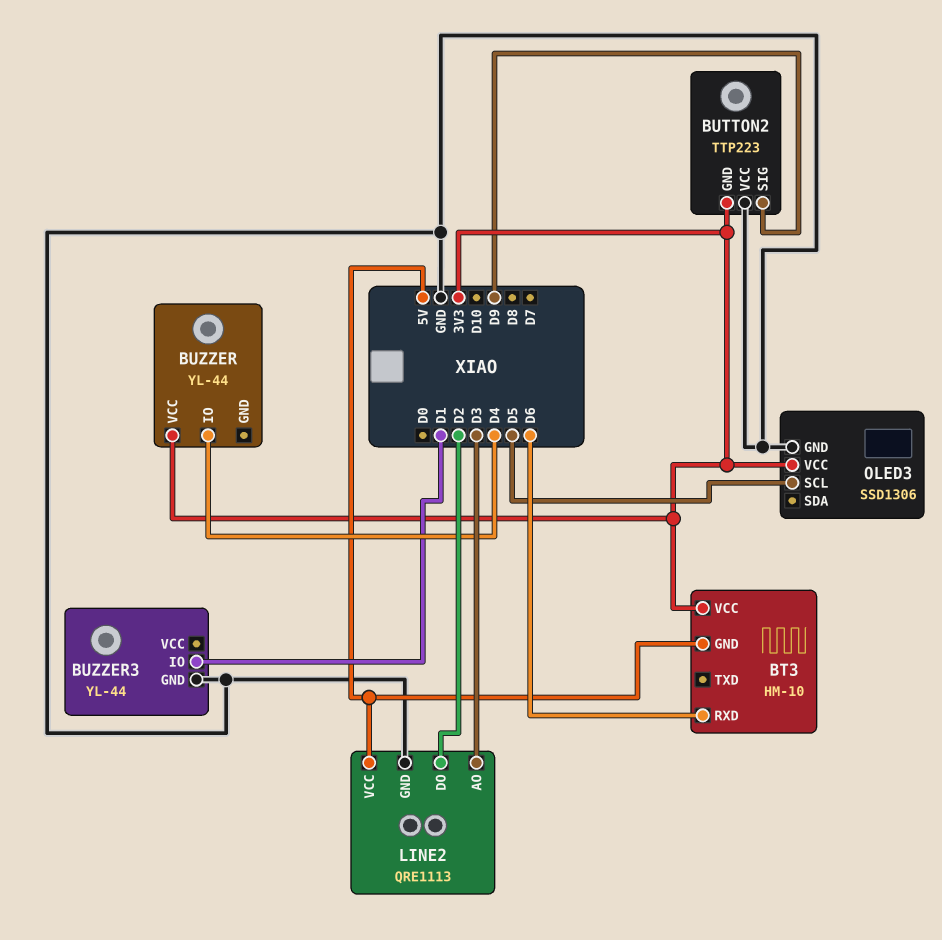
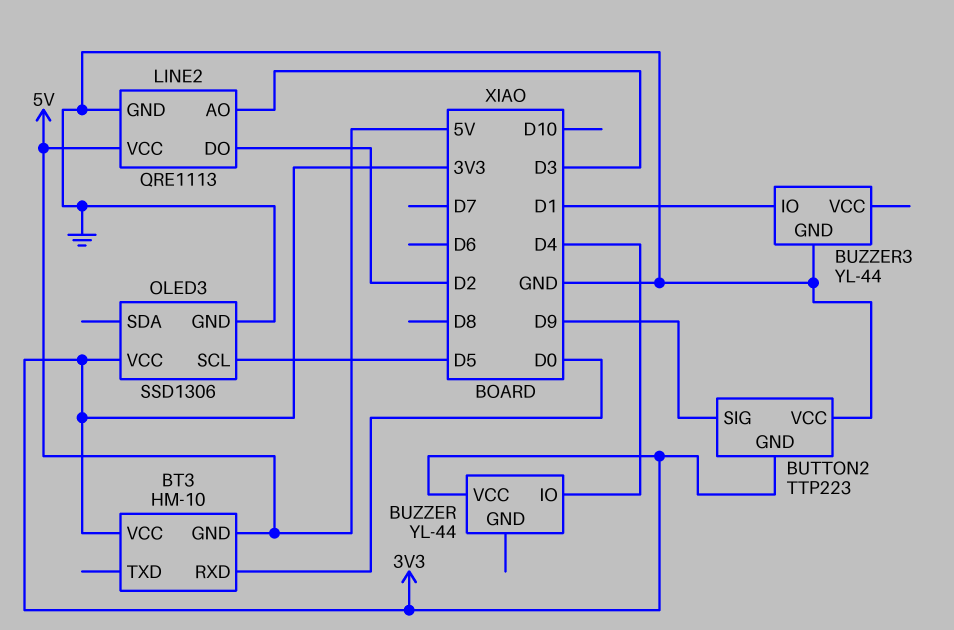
BT3 pin RXD: D6 -> D0

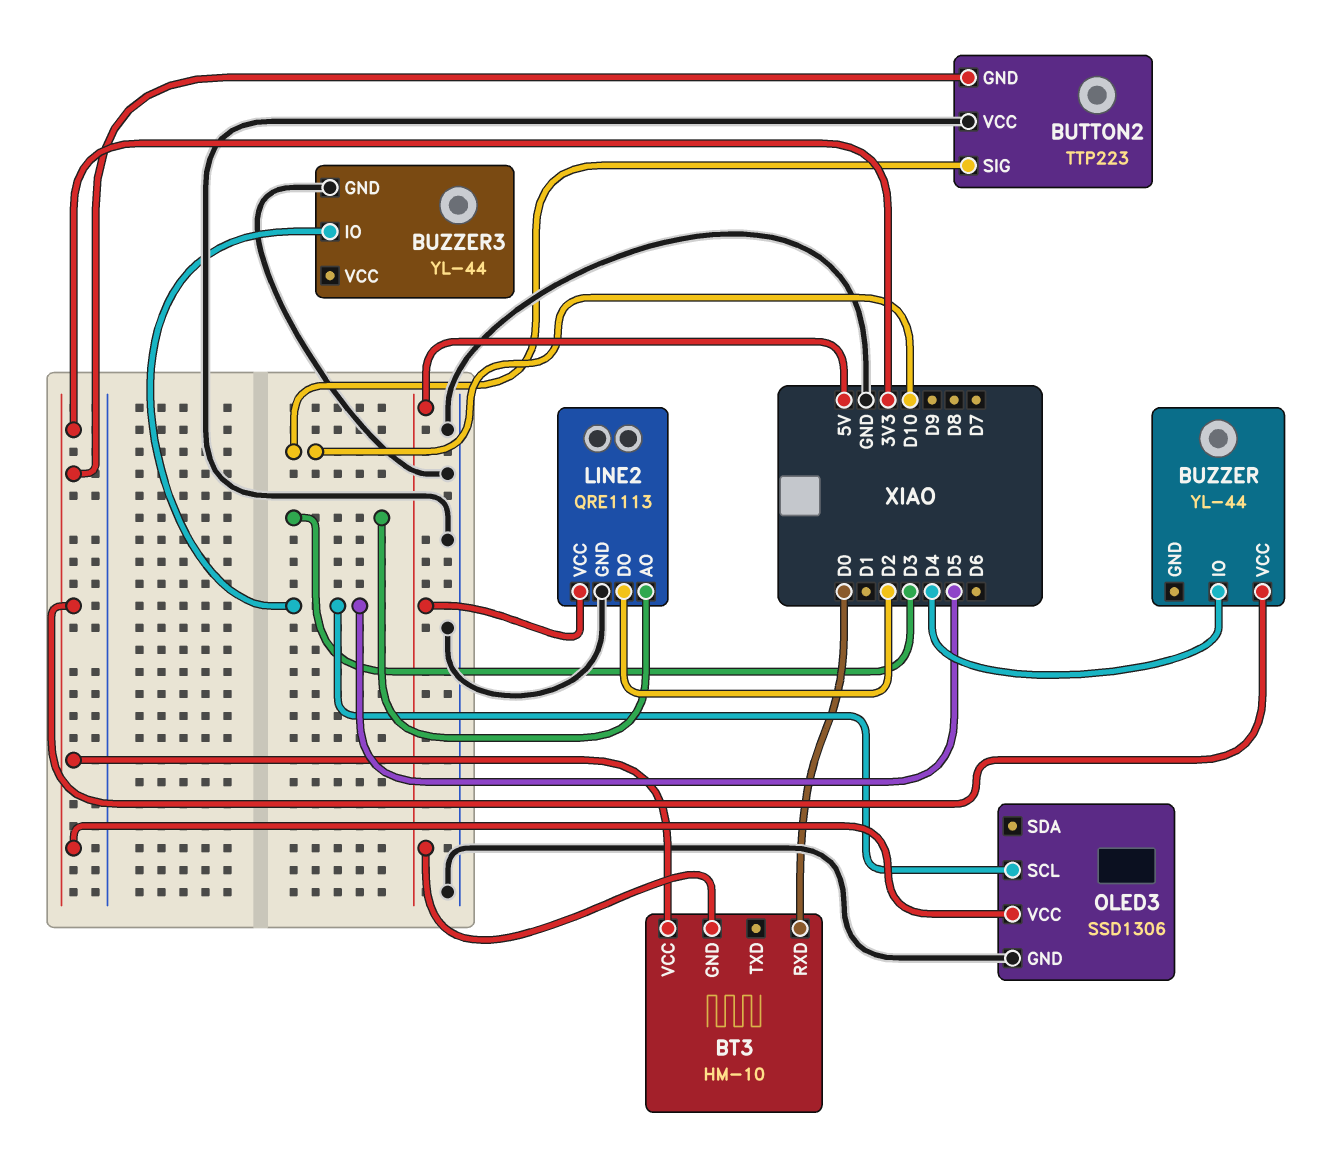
BUTTON2 pin SIG: D9 -> D10
BUZZER3 pin IO: D1 -> D5

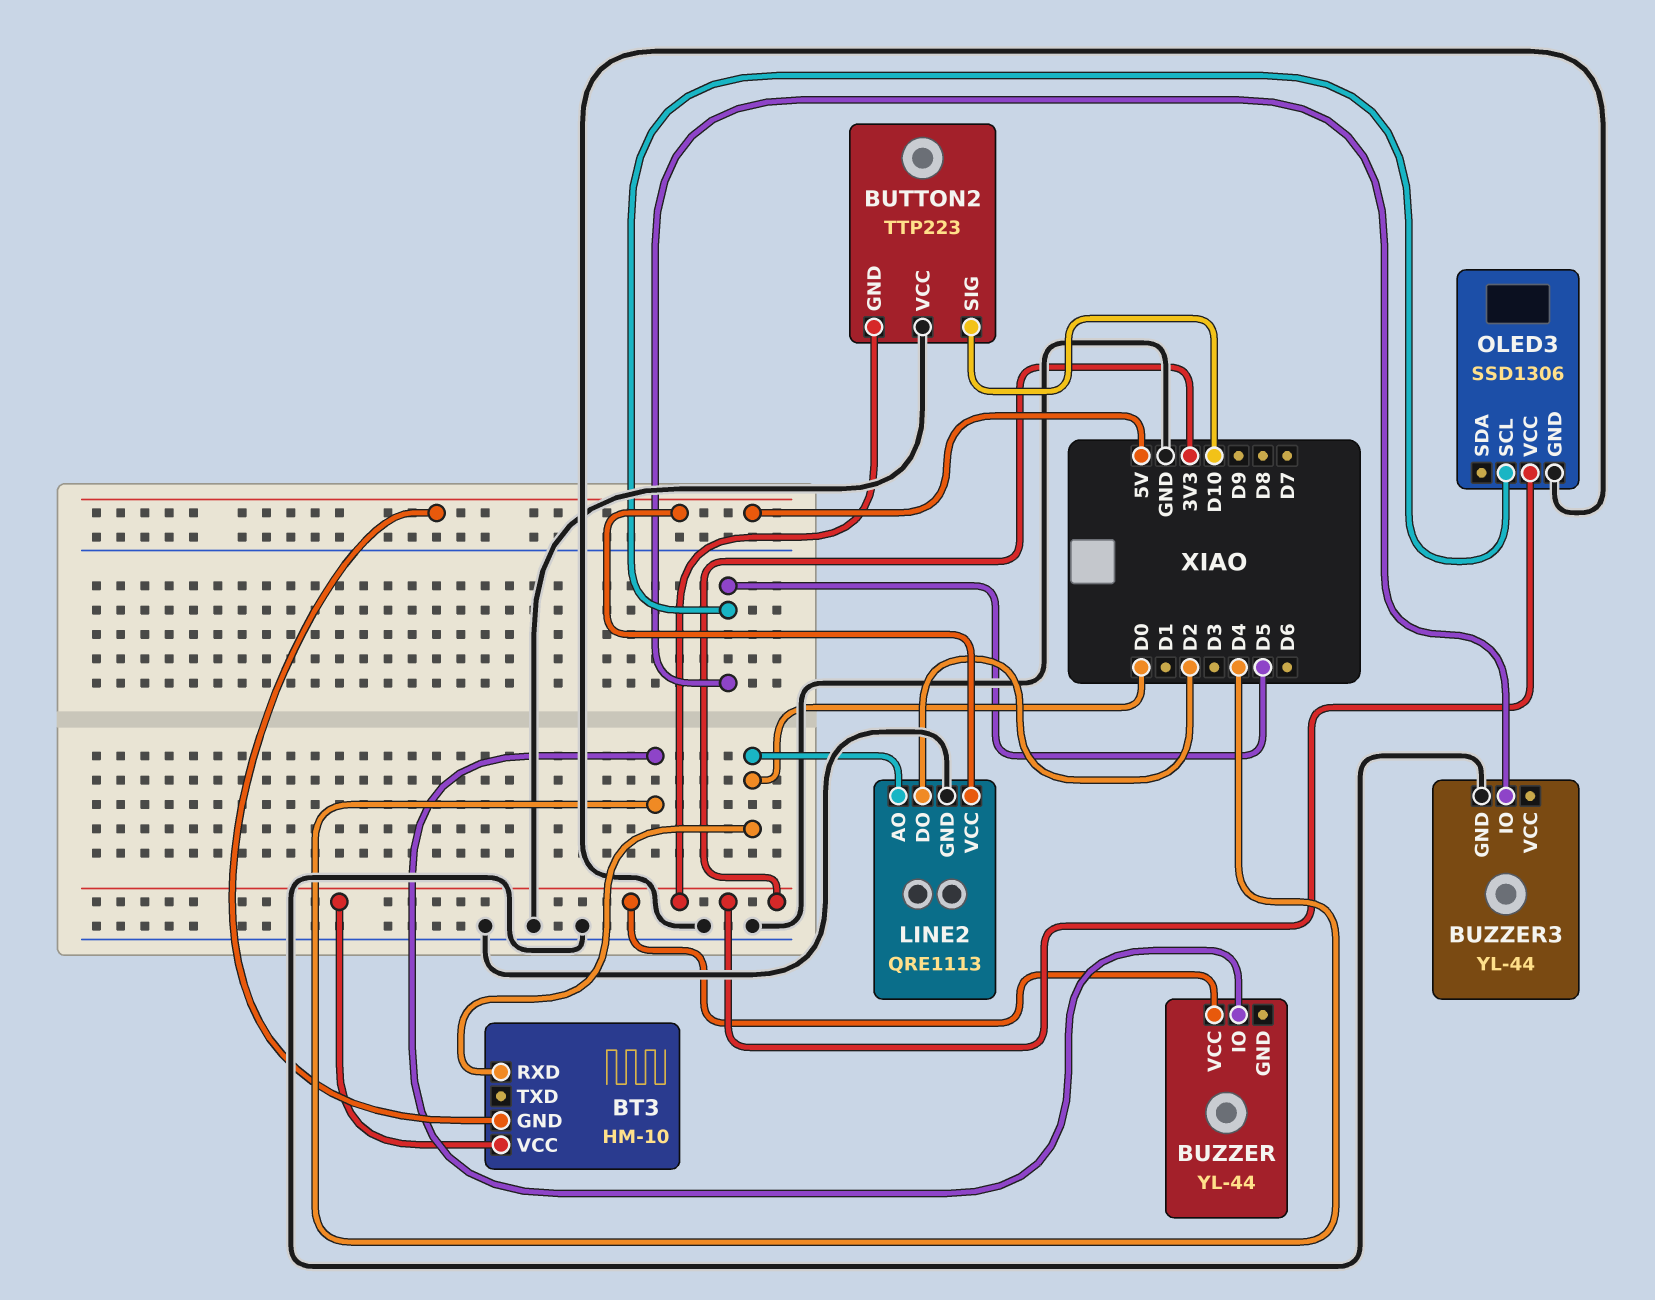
LINE2 pin AO: D3 -> D0

